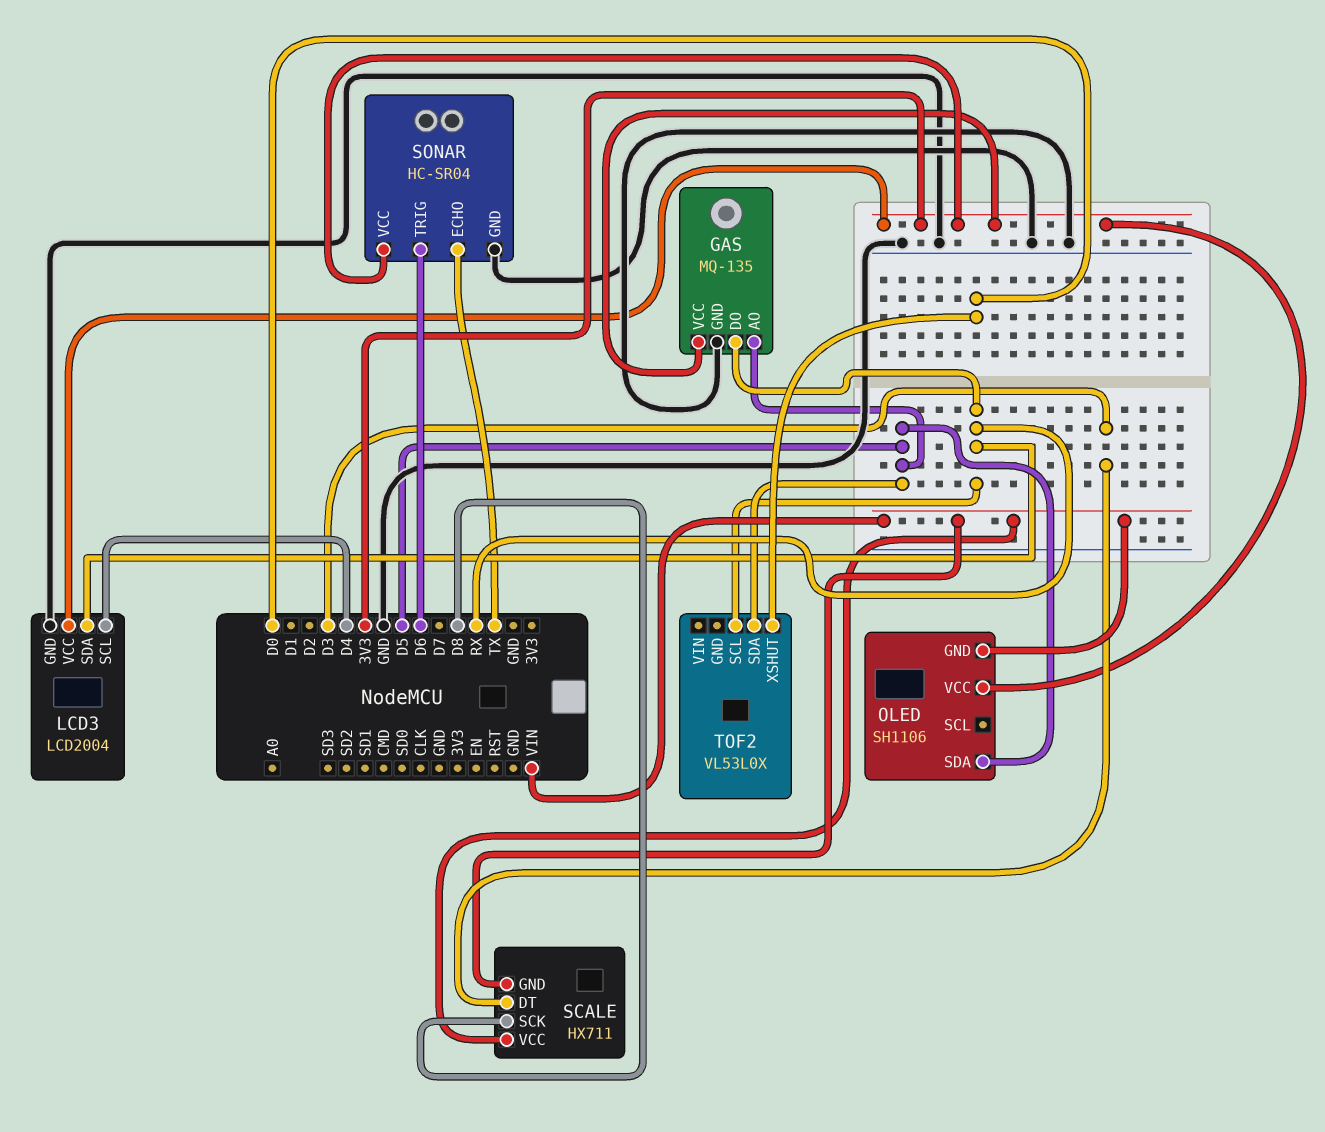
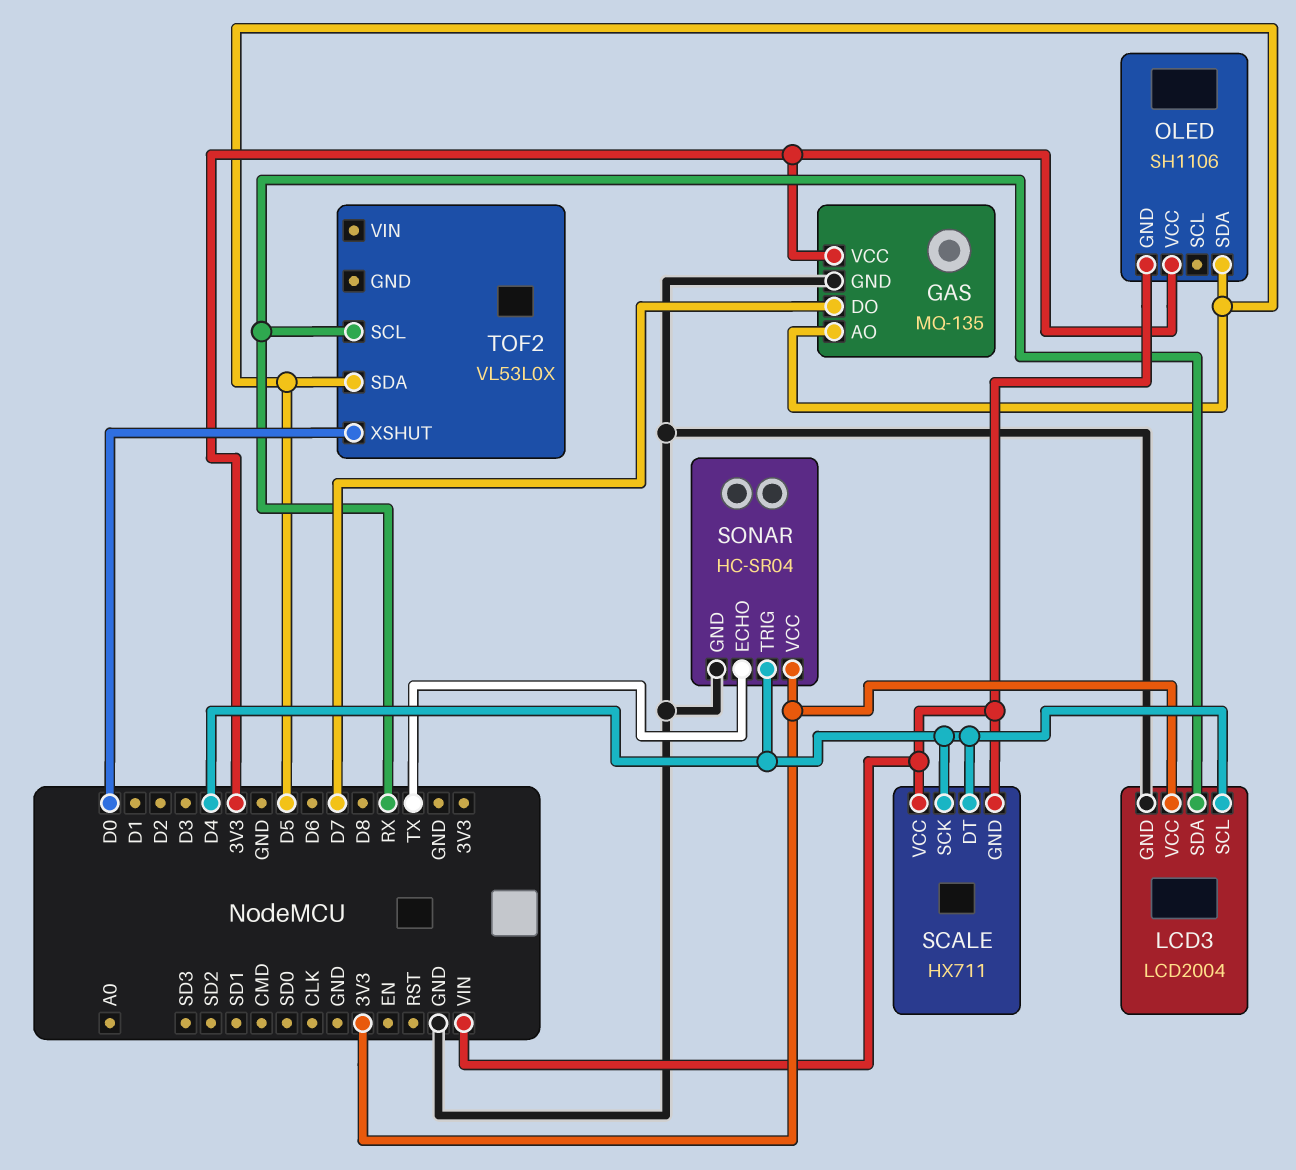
GAS pin DO: RX -> D7
SCALE pin DT: D3 -> D4
SCALE pin SCK: D8 -> D4
SONAR pin TRIG: D6 -> D4

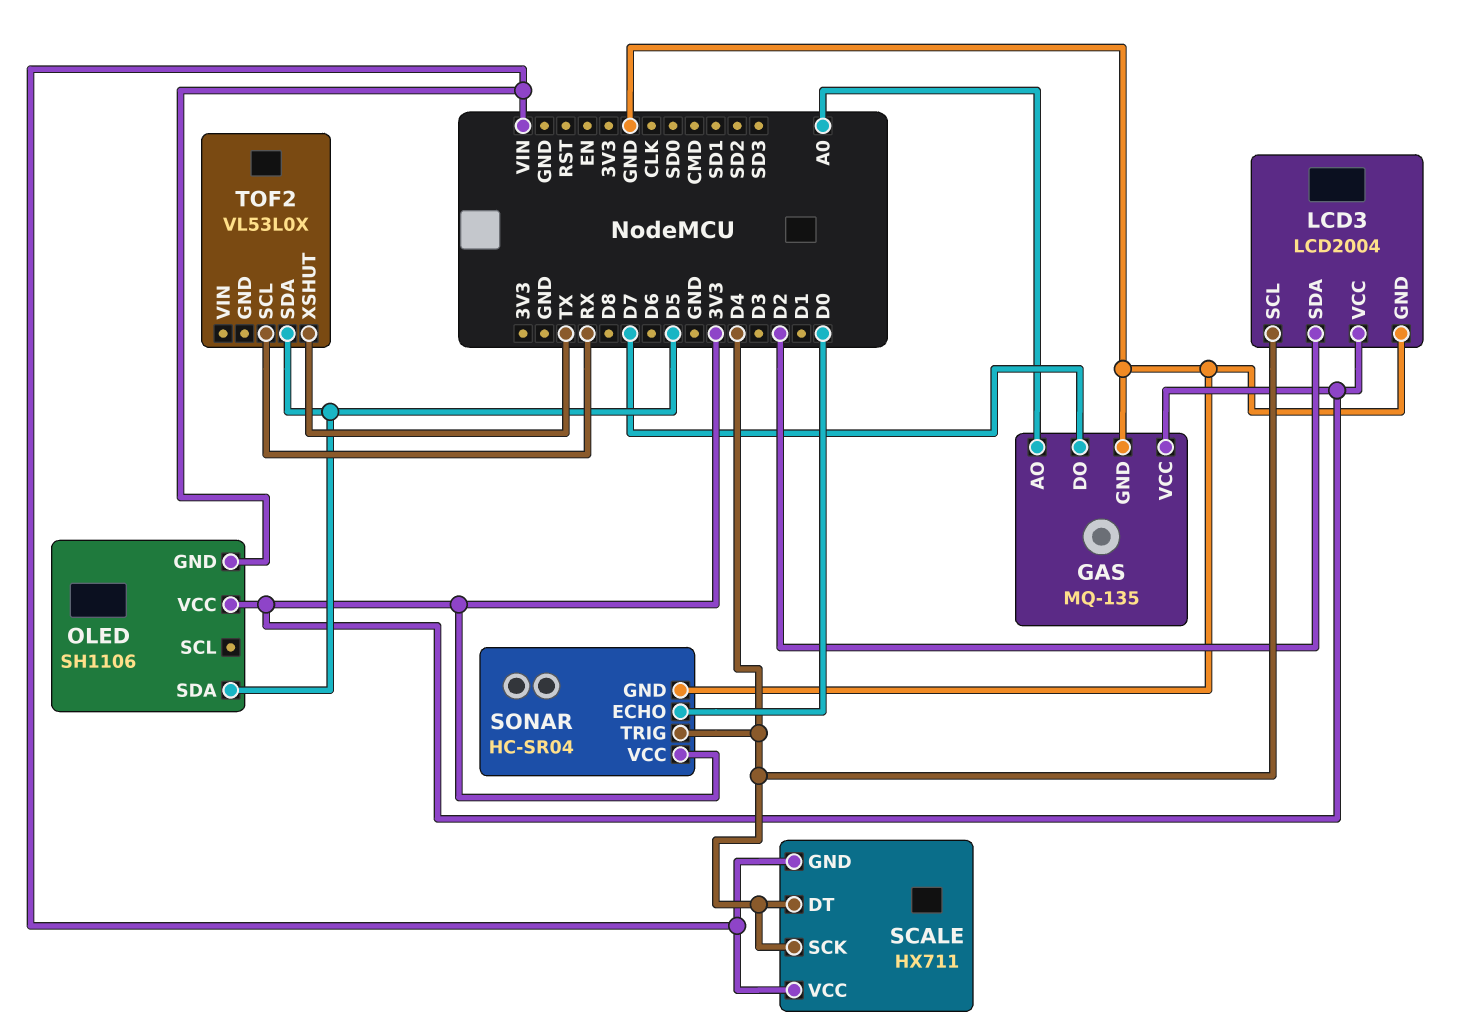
GAS pin AO: D5 -> A0
LCD3 pin SDA: RX -> D2
SONAR pin ECHO: TX -> D0
TOF2 pin XSHUT: D0 -> TX

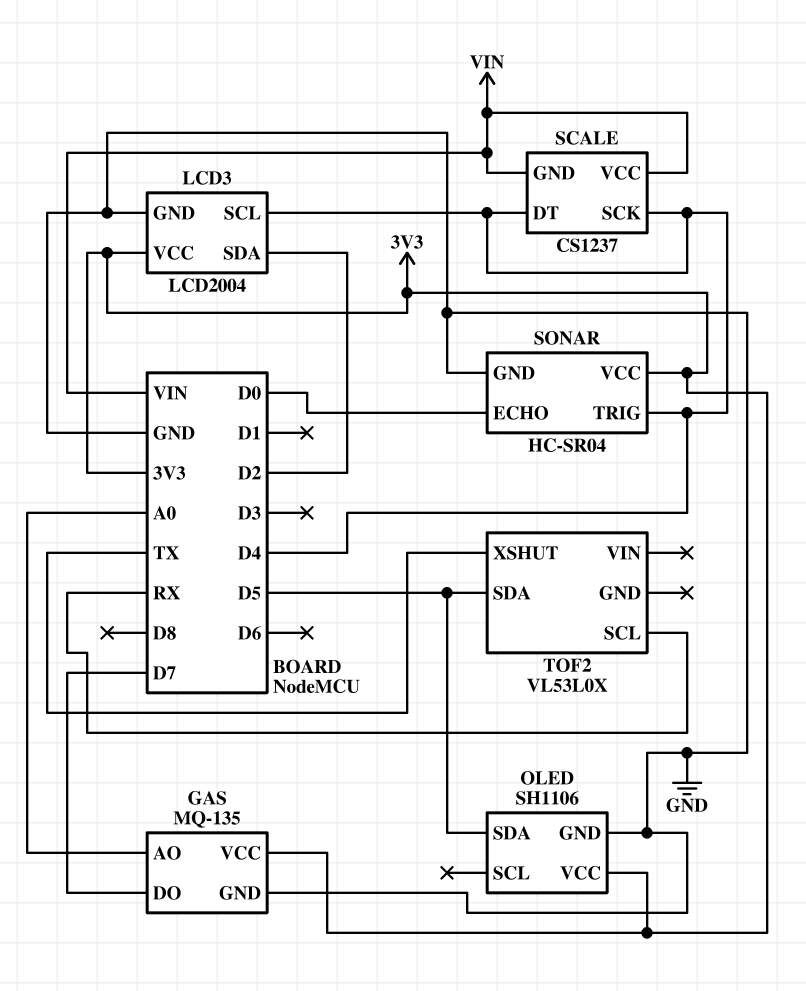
OLED pin GND: VIN -> GND
SCALE: HX711 -> CS1237

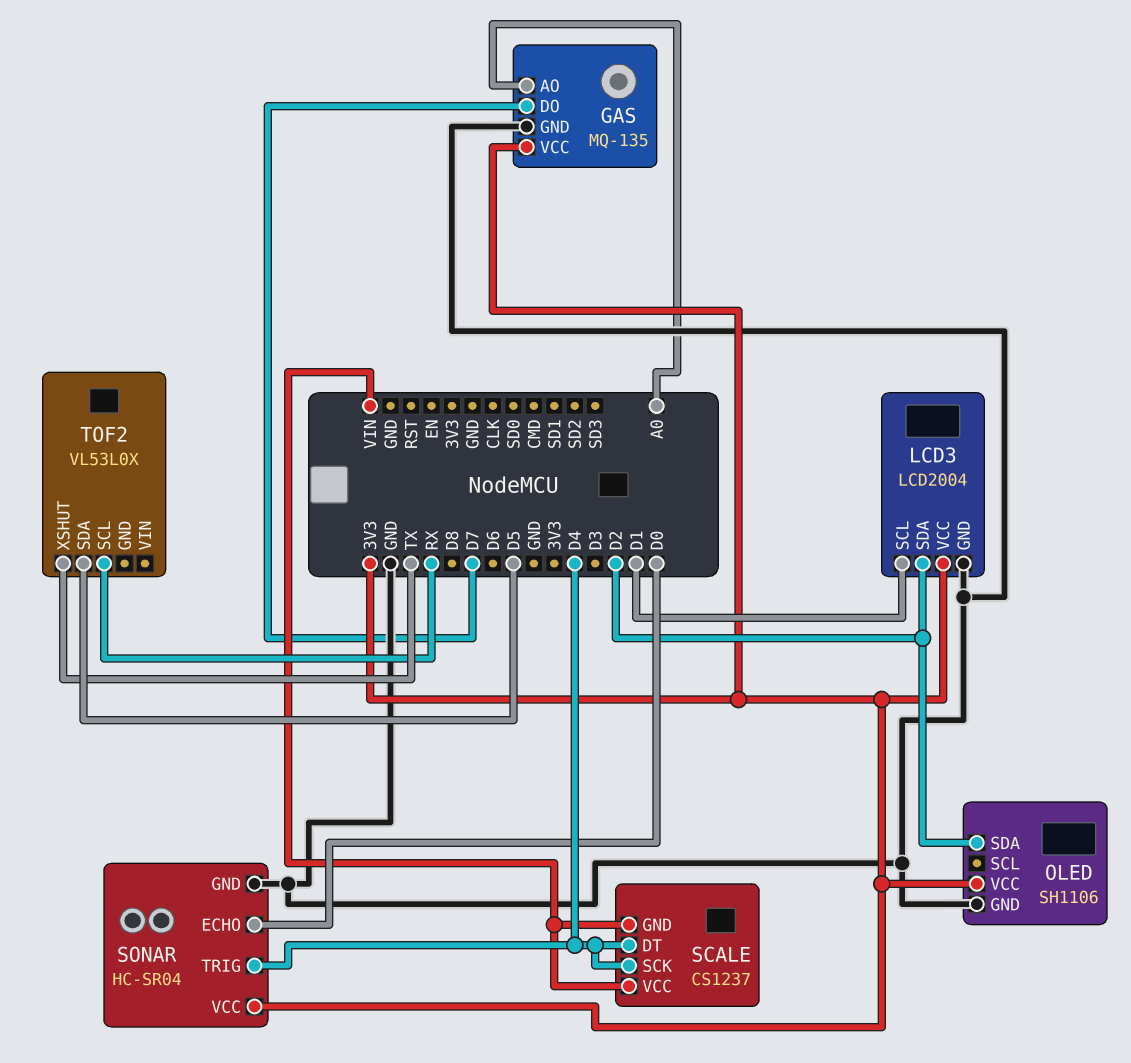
LCD3 pin SCL: D4 -> D1
OLED pin SDA: D5 -> D2

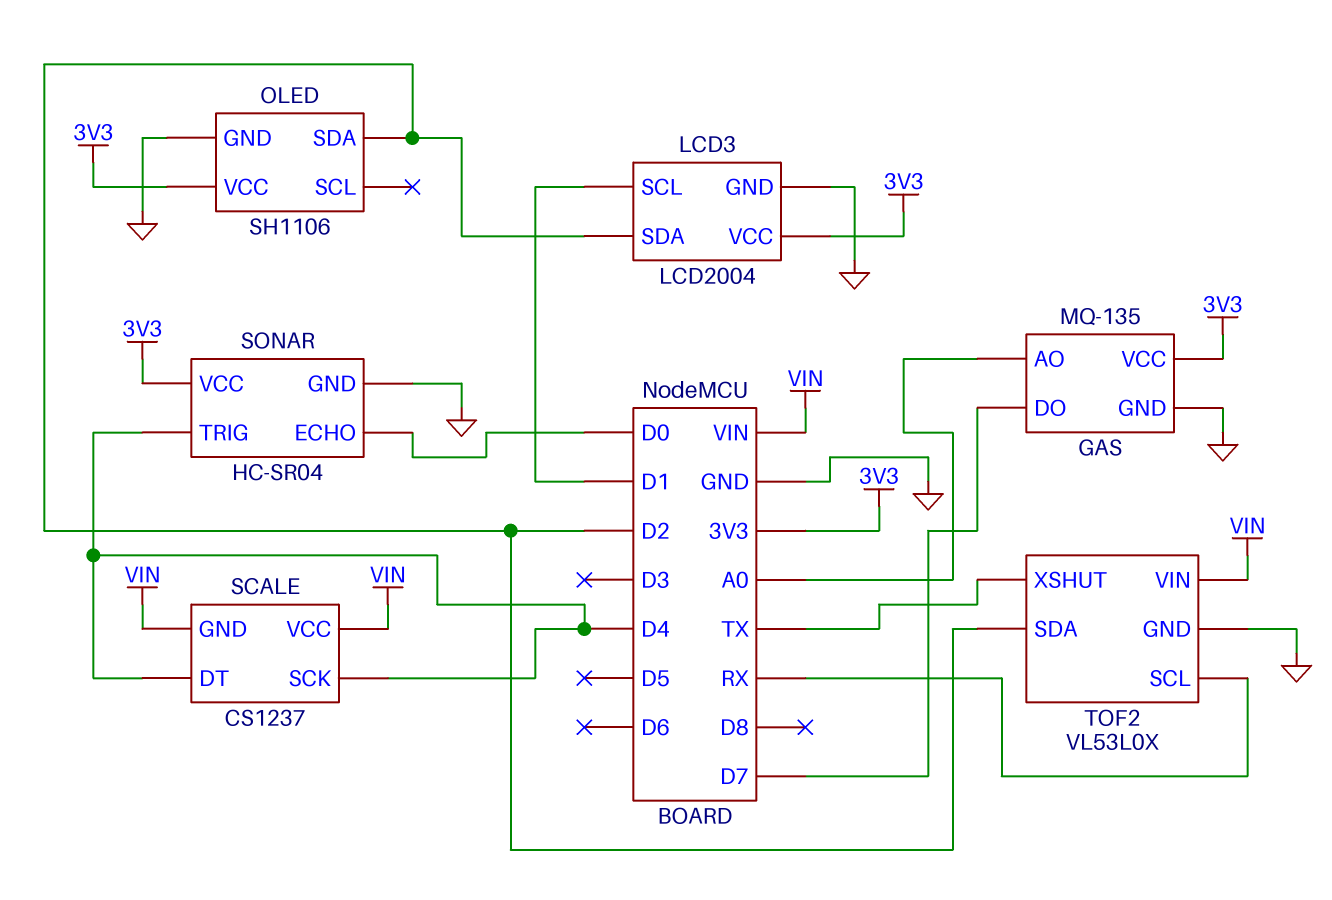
TOF2 pin GND: none -> GND
TOF2 pin SDA: D5 -> D2
TOF2 pin VIN: none -> VIN

